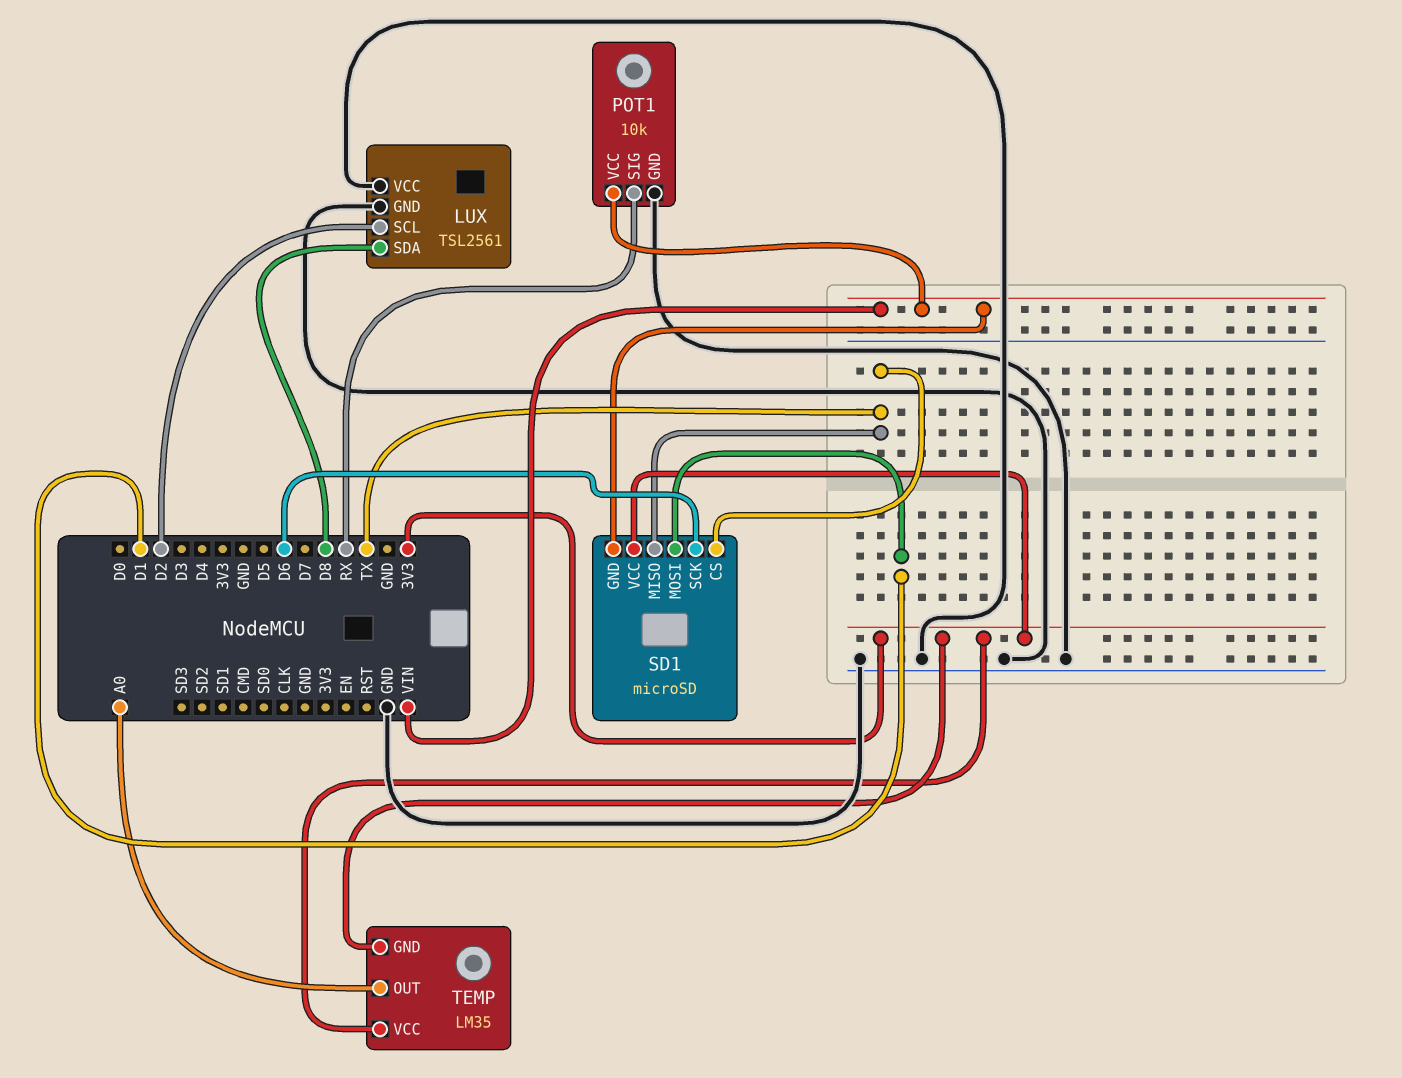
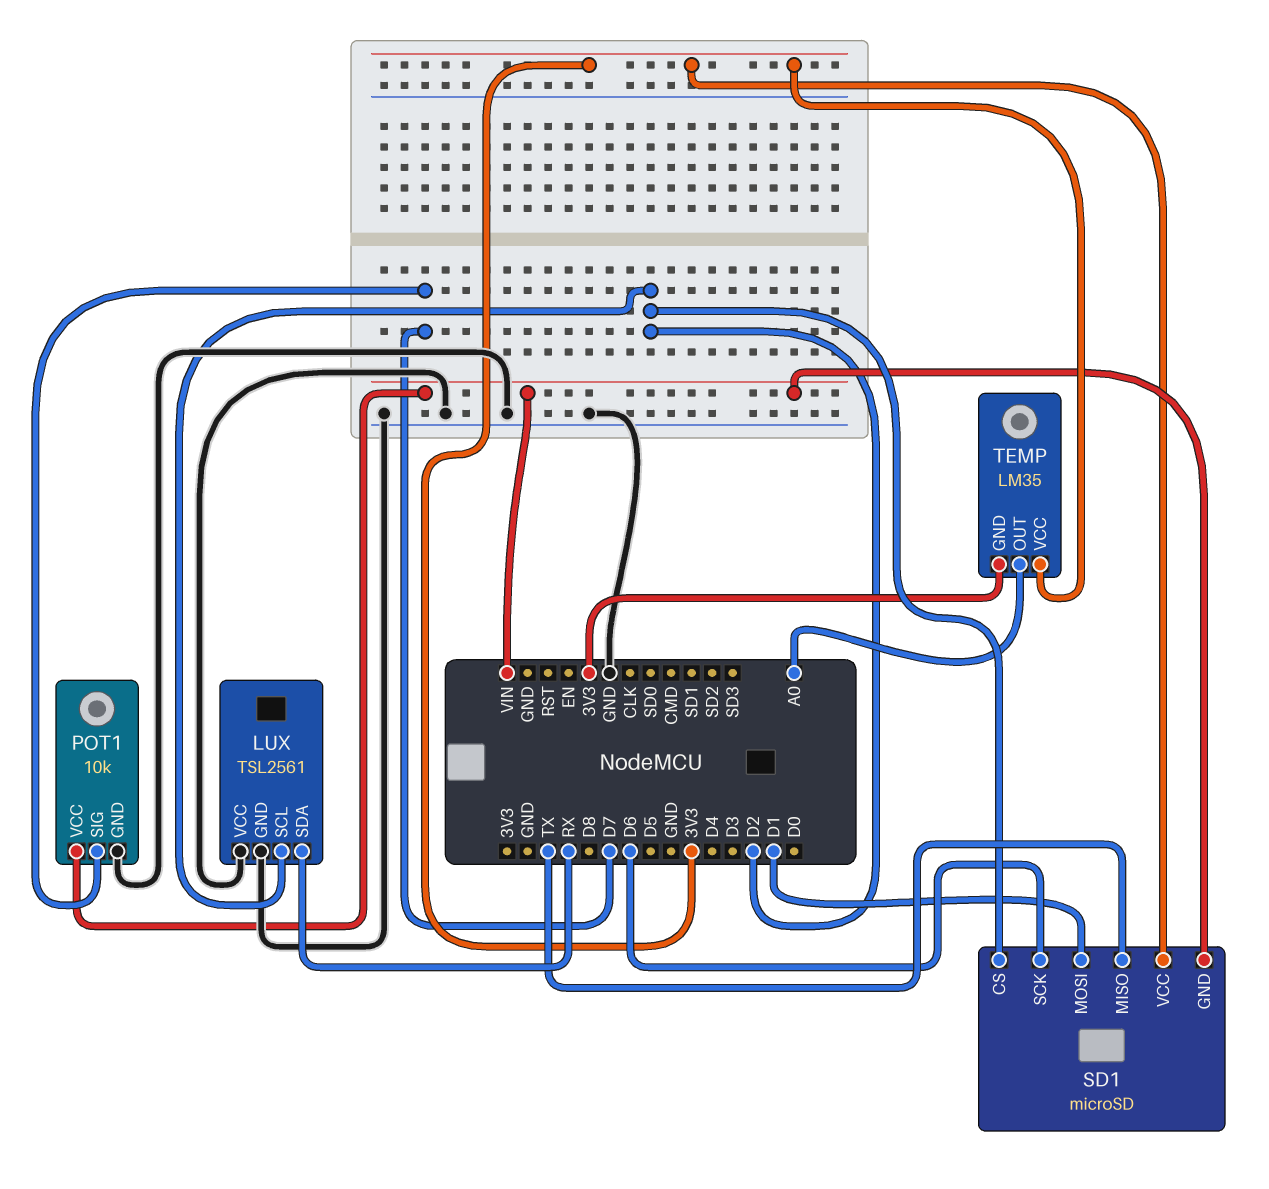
LUX pin SDA: D8 -> RX
POT1 pin SIG: RX -> D7
SD1 pin CS: TX -> D2

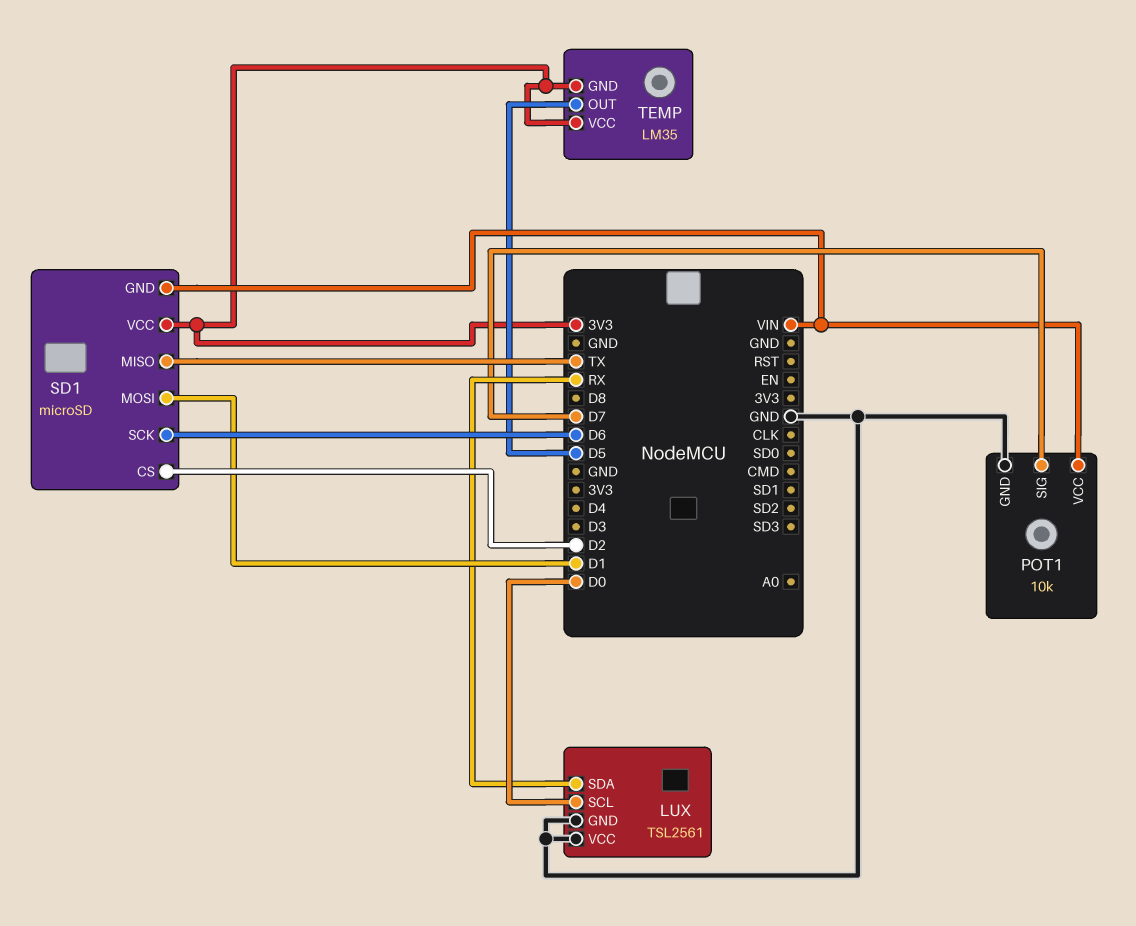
LUX pin SCL: D2 -> D0
TEMP pin OUT: A0 -> D5

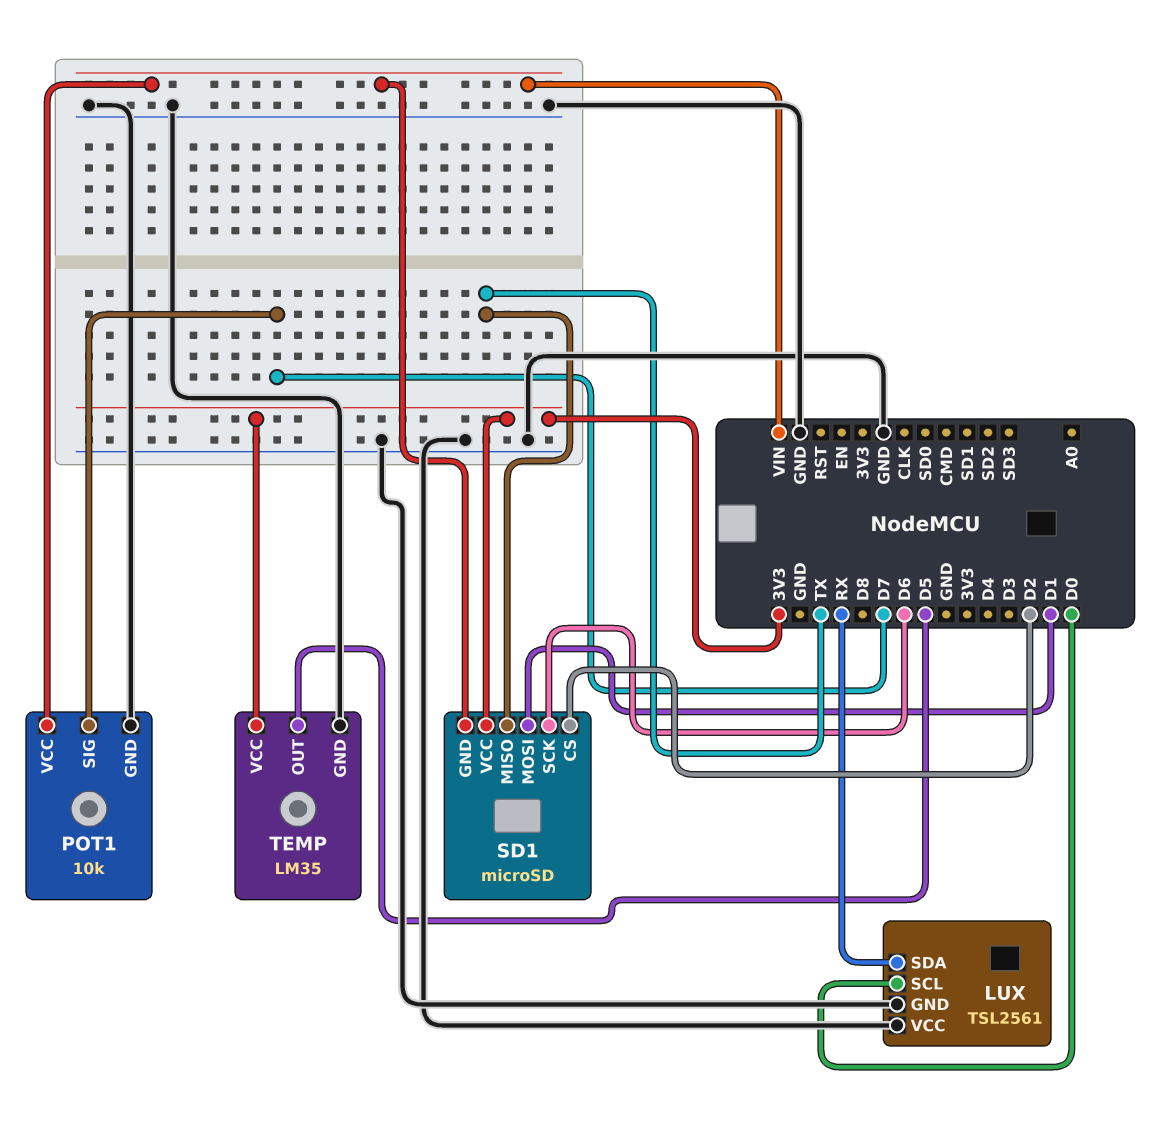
TEMP pin GND: 3V3 -> GND

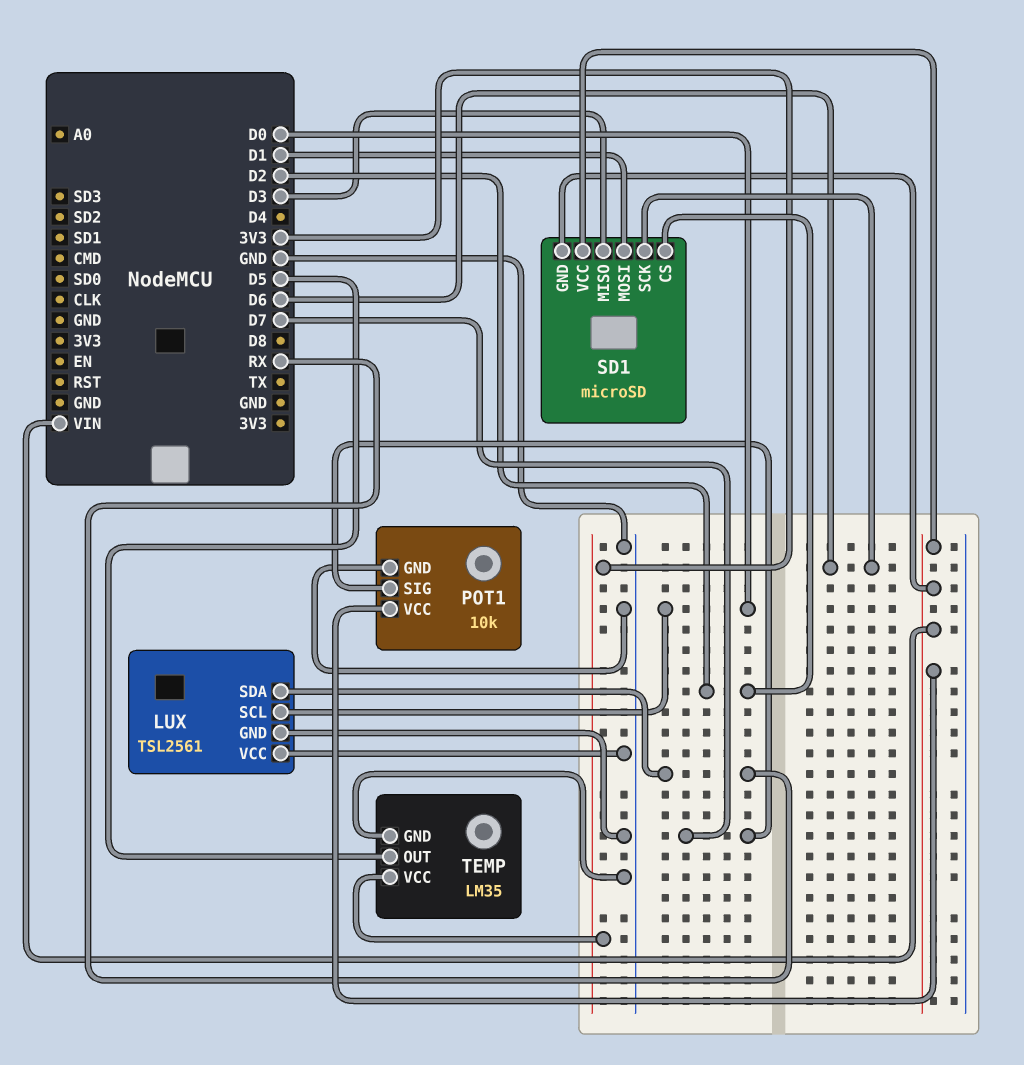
SD1 pin MISO: TX -> D3
SD1 pin VCC: 3V3 -> VIN

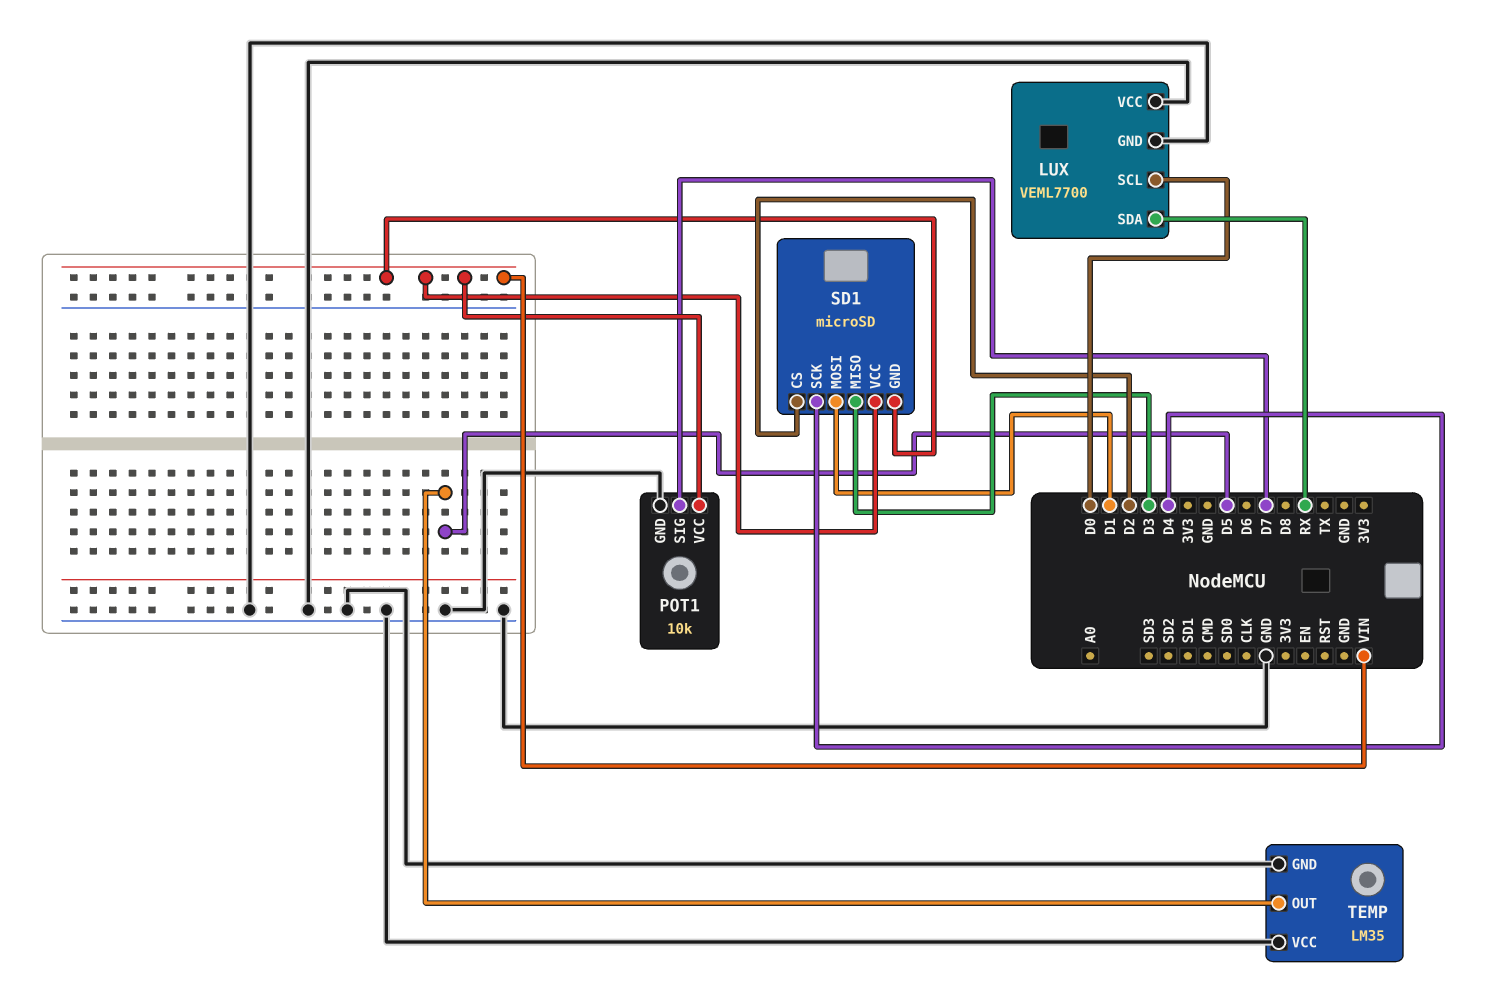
LUX: TSL2561 -> VEML7700
SD1 pin SCK: D6 -> D4
TEMP pin VCC: 3V3 -> GND

